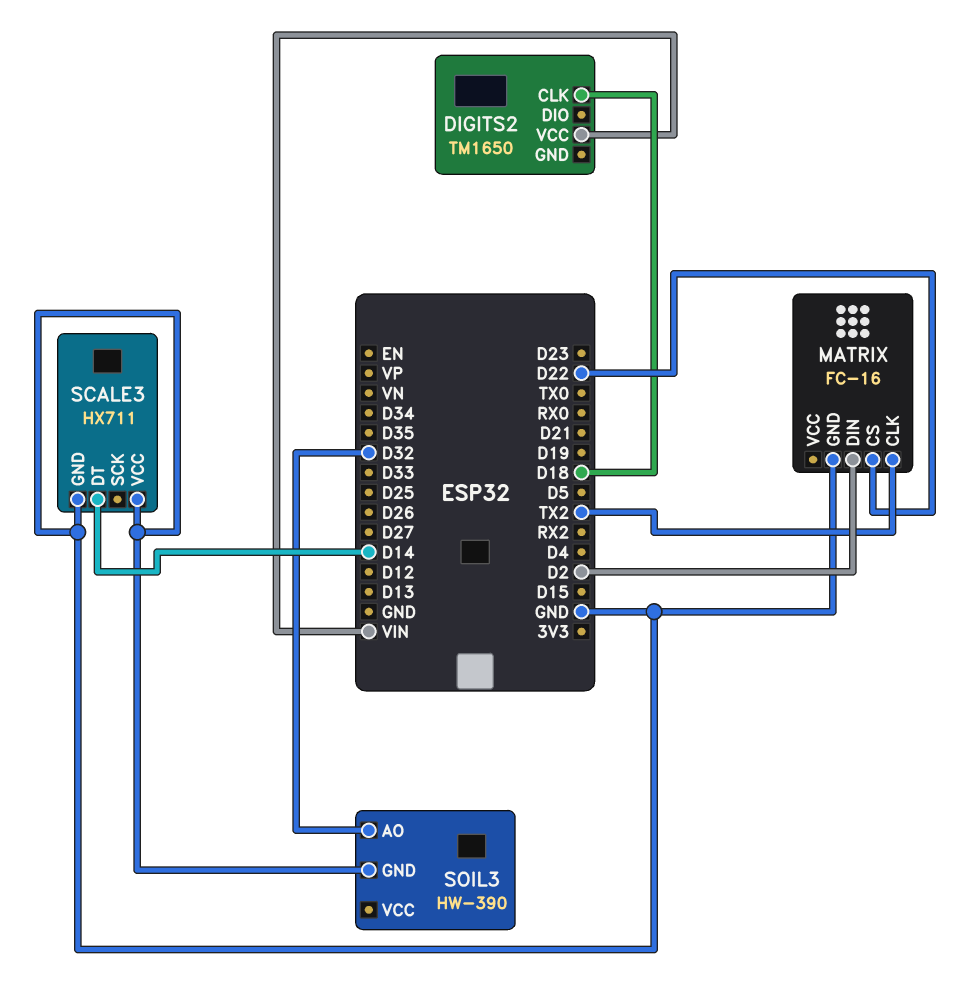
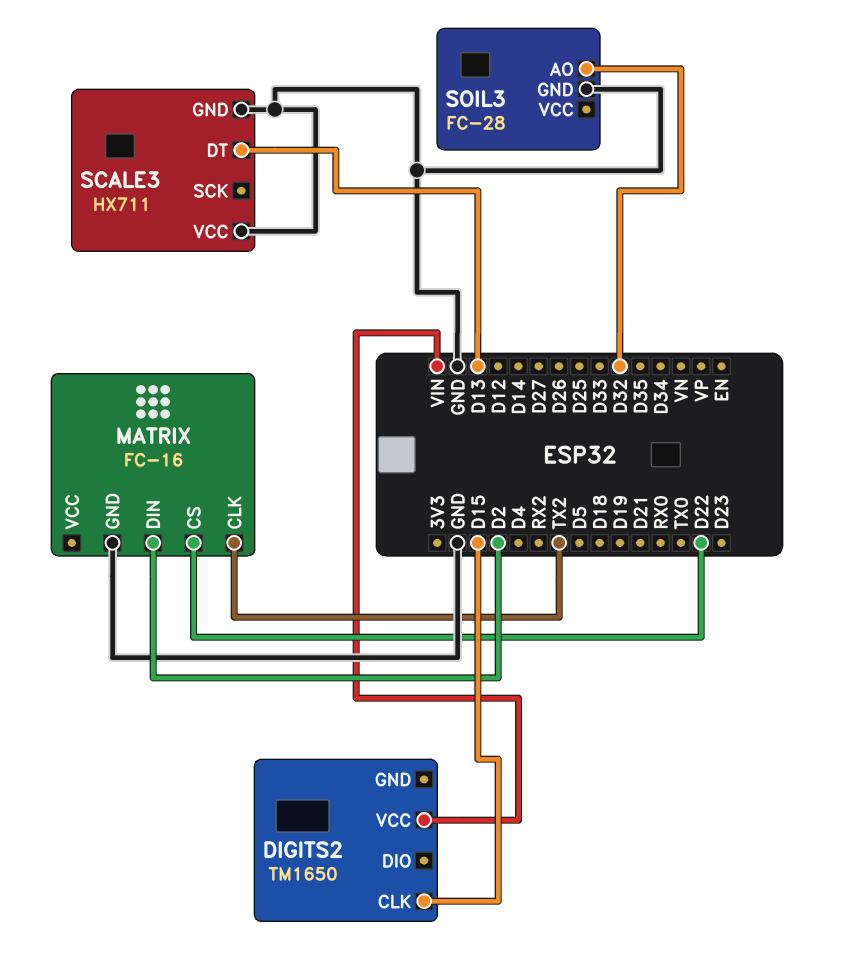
DIGITS2 pin CLK: D18 -> D15
SCALE3 pin DT: D14 -> D13
SOIL3: HW-390 -> FC-28

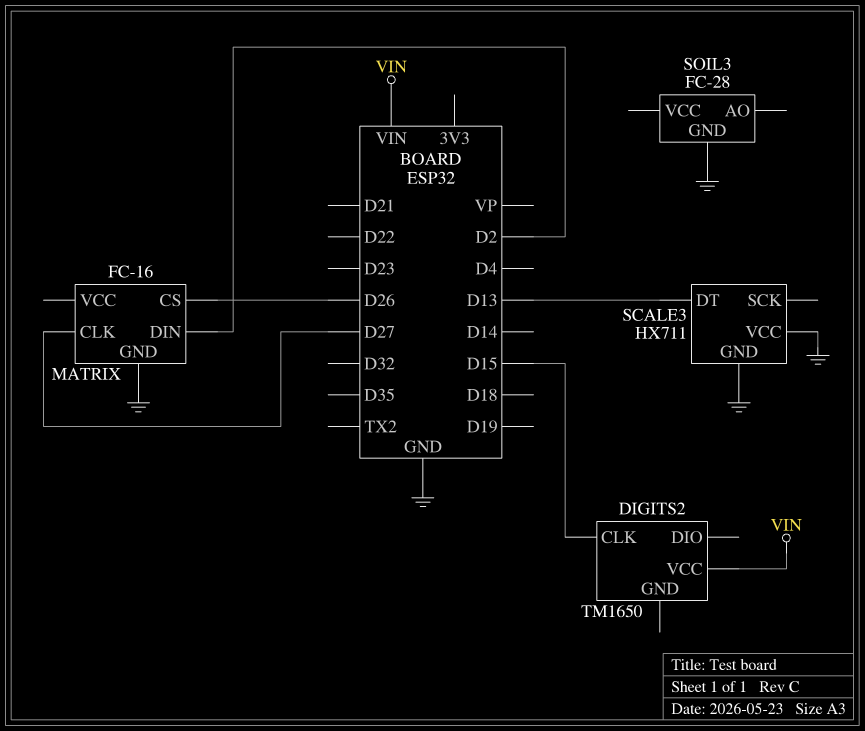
MATRIX pin CLK: TX2 -> D27
MATRIX pin CS: D22 -> D26
SOIL3 pin AO: D32 -> none

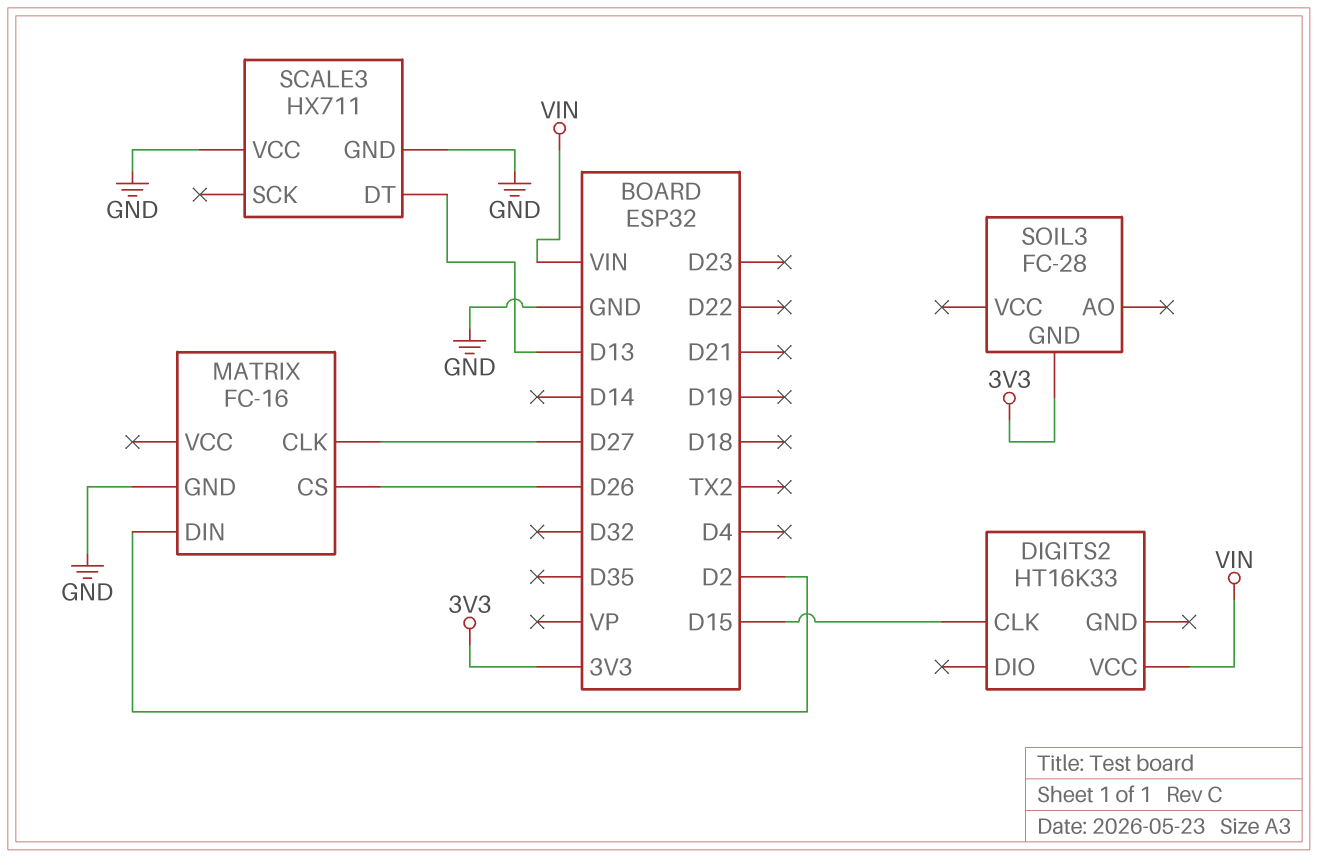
DIGITS2: TM1650 -> HT16K33
SOIL3 pin GND: GND -> 3V3

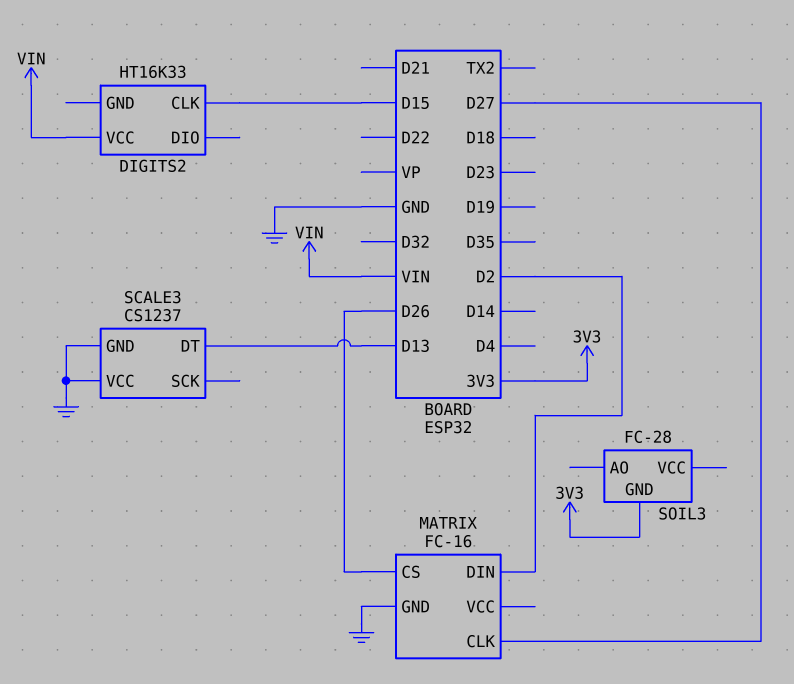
SCALE3: HX711 -> CS1237

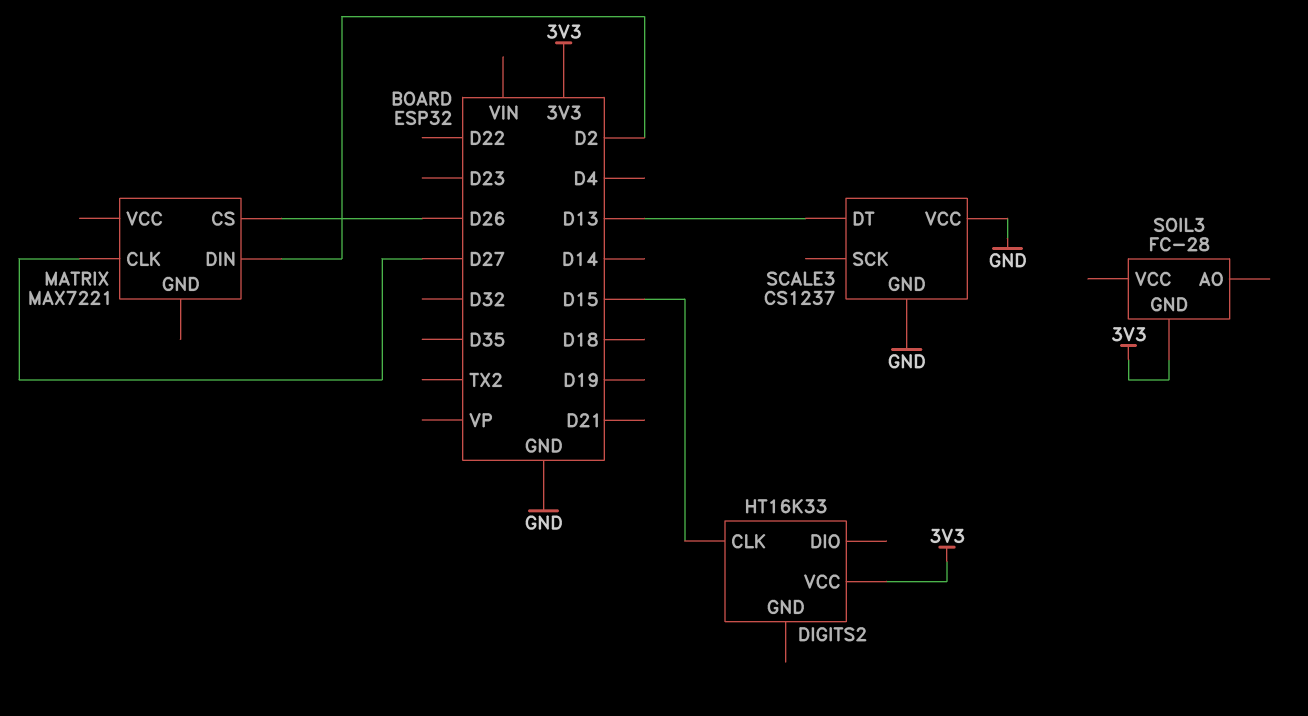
DIGITS2 pin VCC: VIN -> 3V3
MATRIX: FC-16 -> MAX7221
MATRIX pin GND: GND -> none

